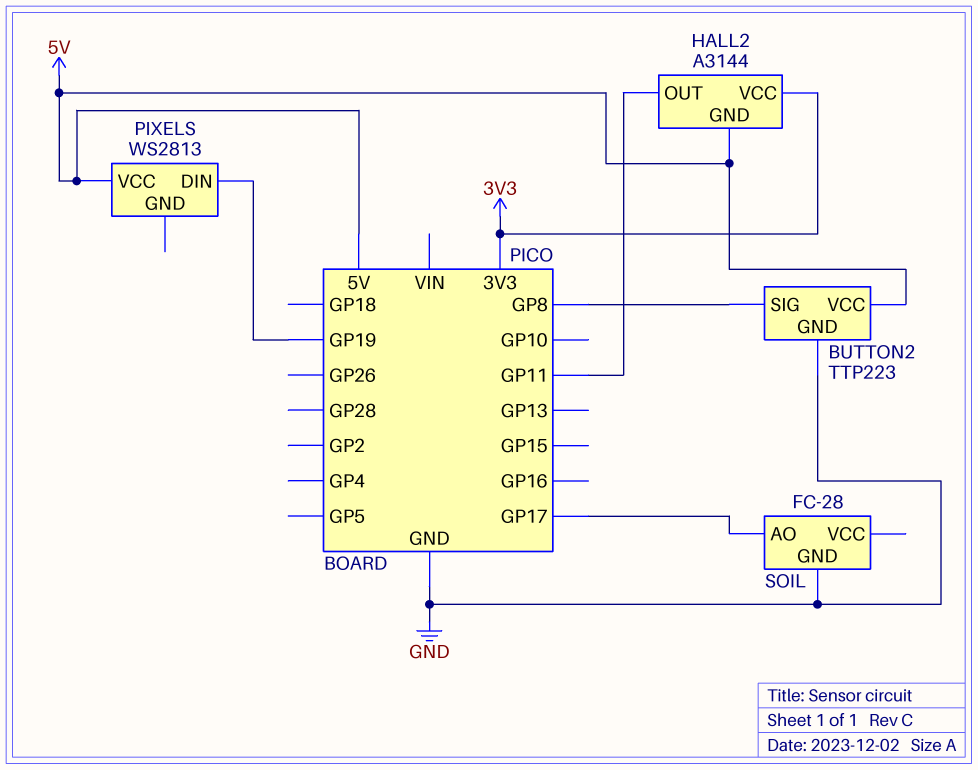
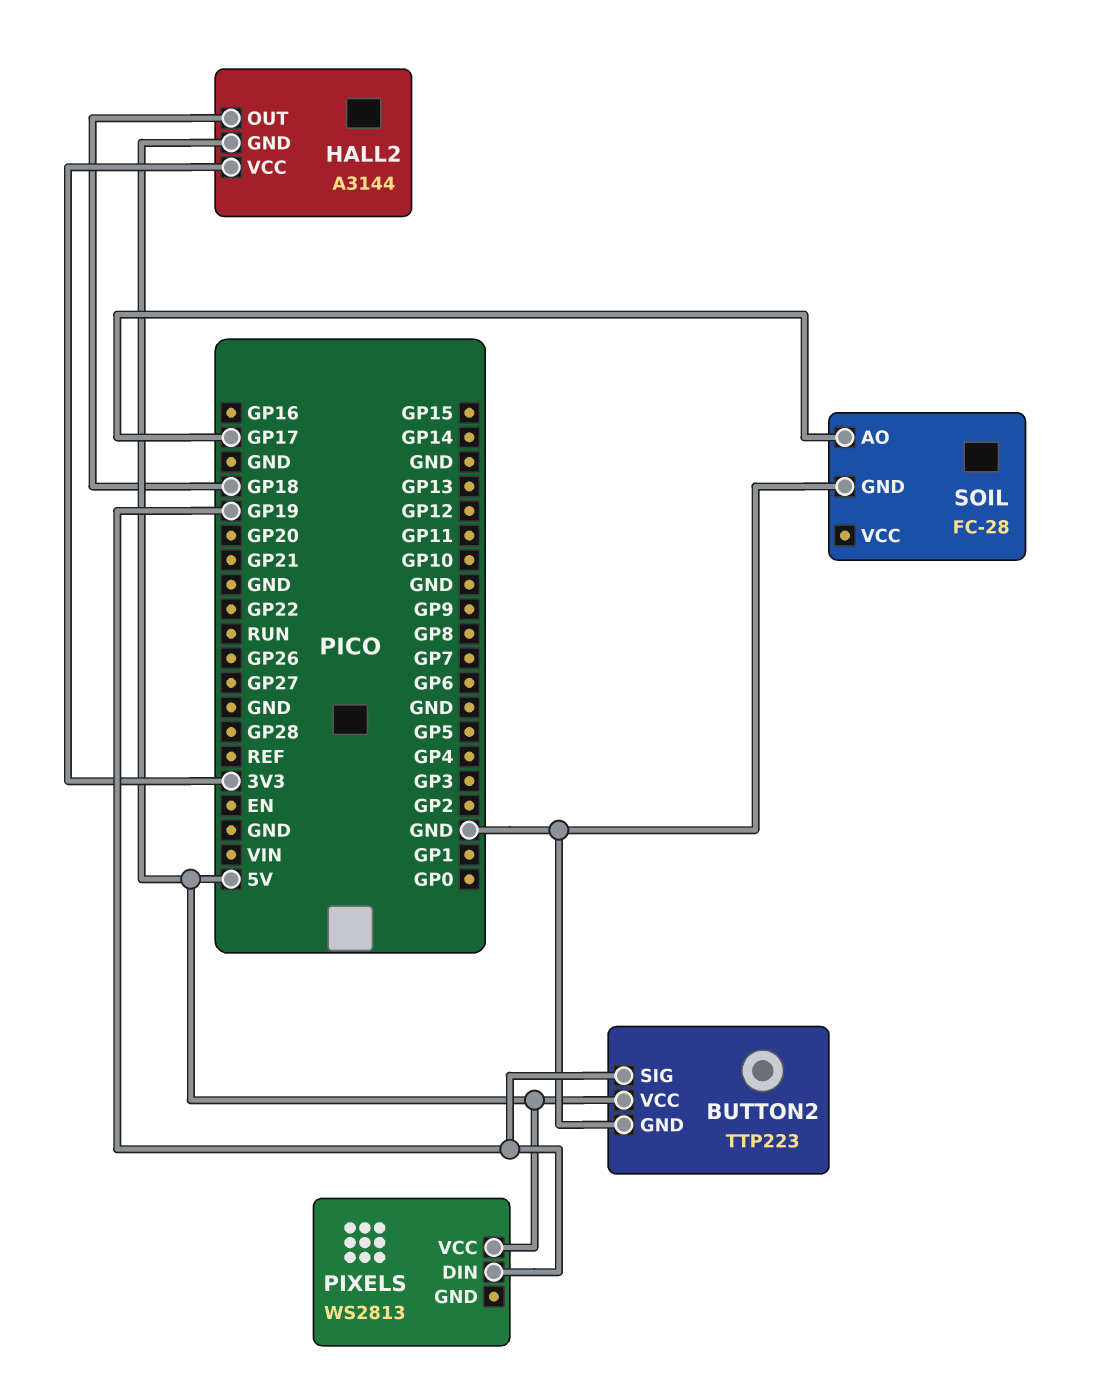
BUTTON2 pin SIG: GP8 -> GP19
HALL2 pin OUT: GP11 -> GP18

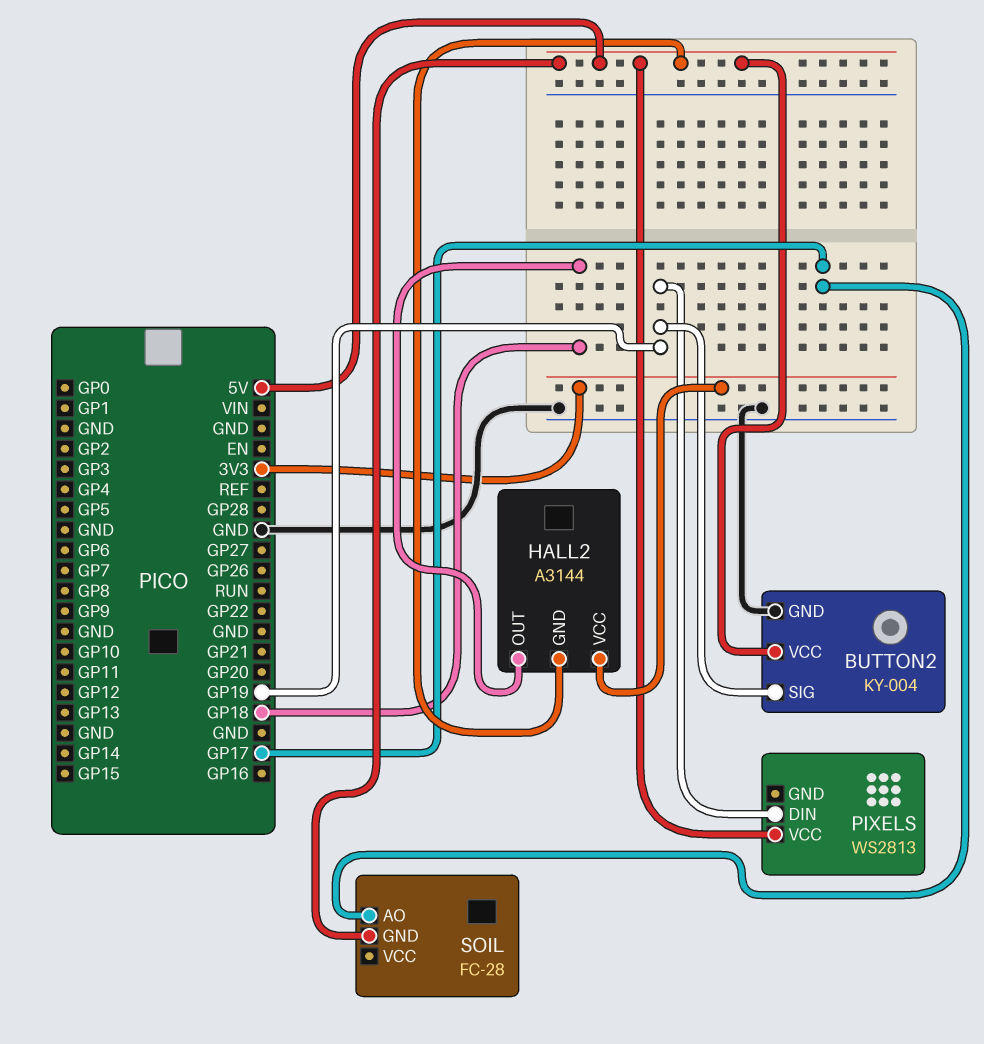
BUTTON2: TTP223 -> KY-004
SOIL pin GND: GND -> 5V

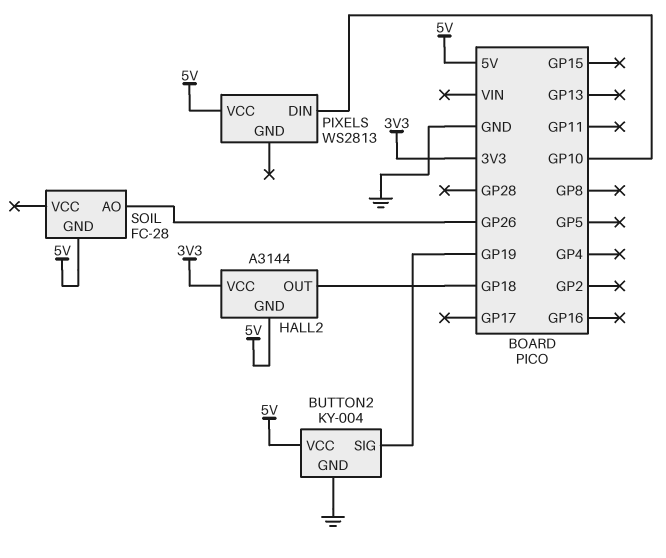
PIXELS pin DIN: GP19 -> GP10
SOIL pin AO: GP17 -> GP26

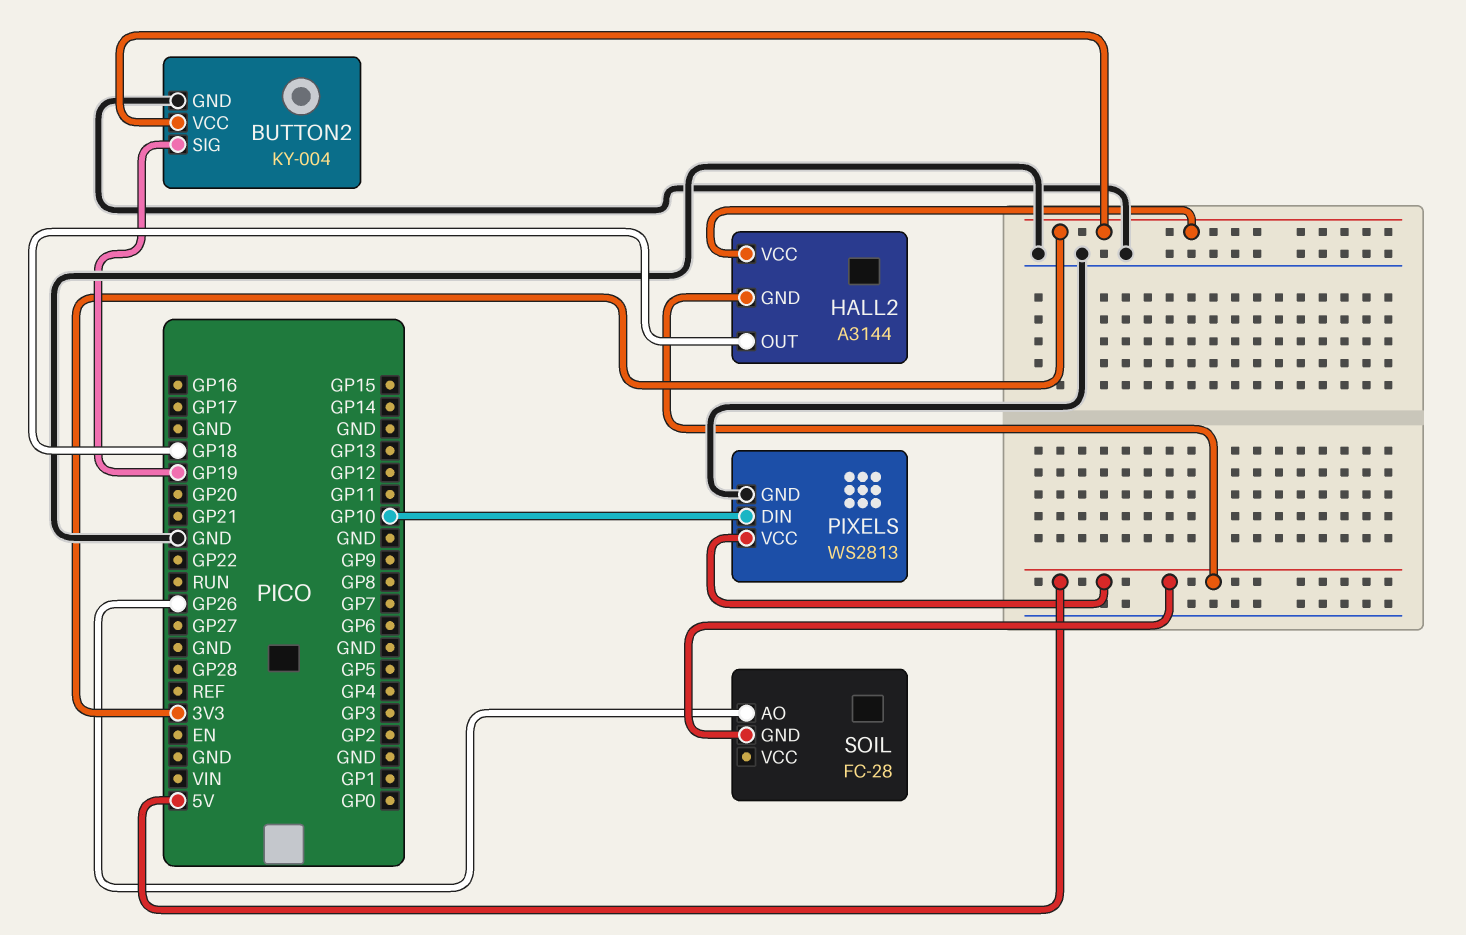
BUTTON2 pin VCC: 5V -> 3V3
PIXELS pin GND: none -> GND

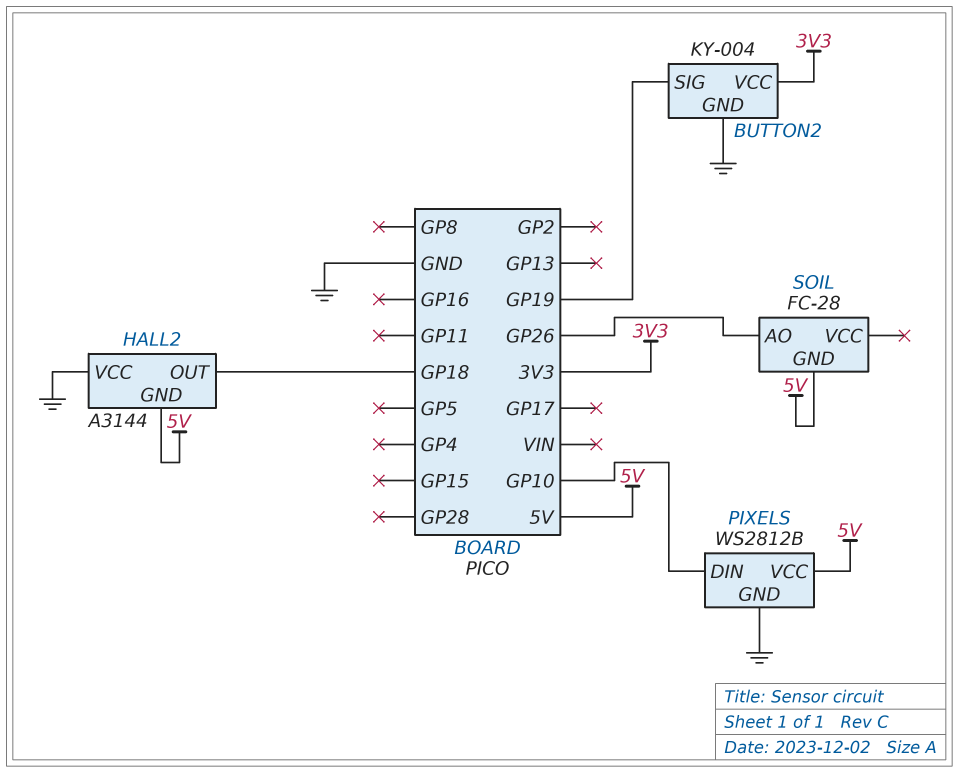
HALL2 pin VCC: 3V3 -> GND
PIXELS: WS2813 -> WS2812B

